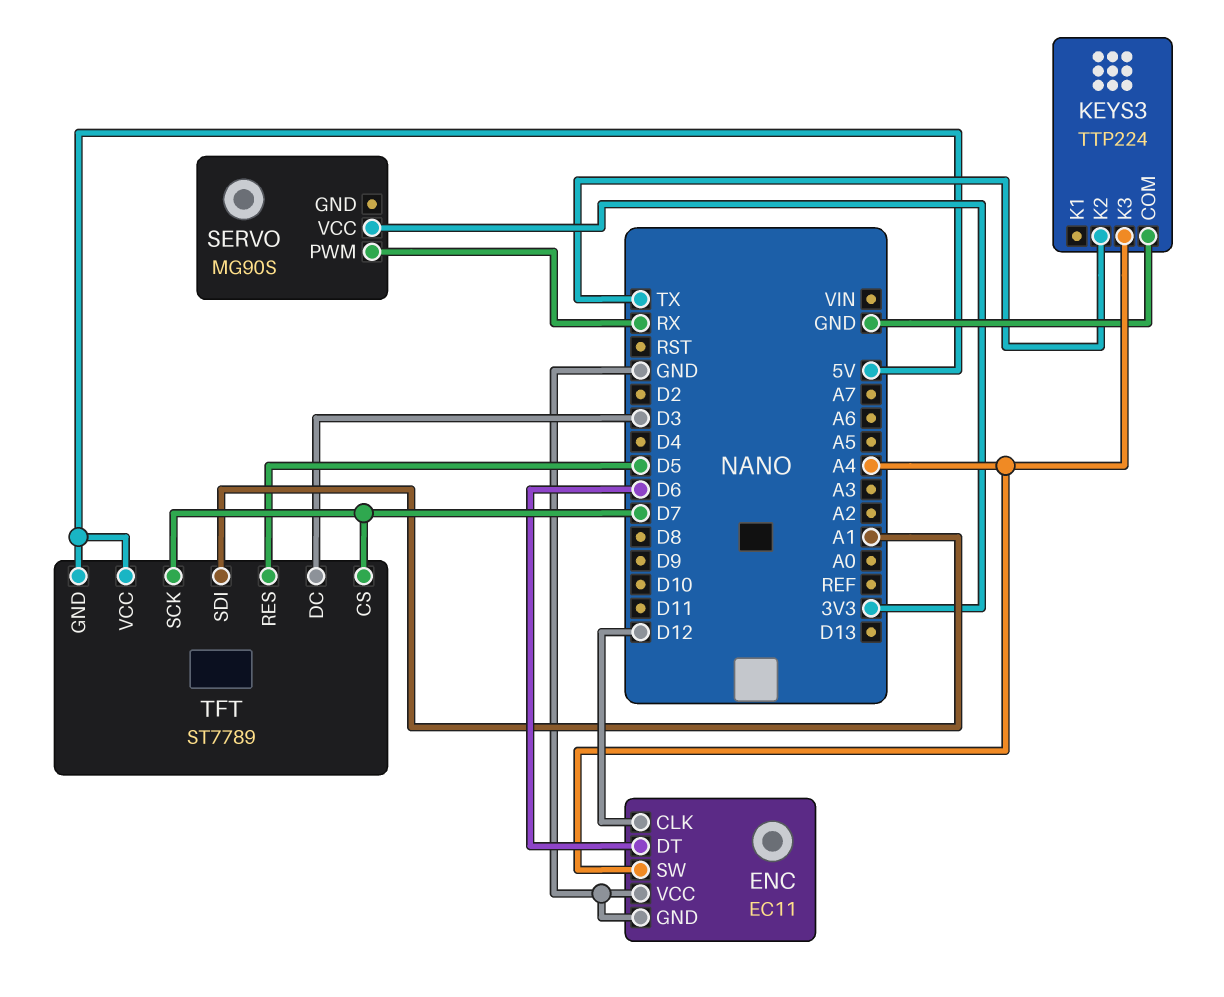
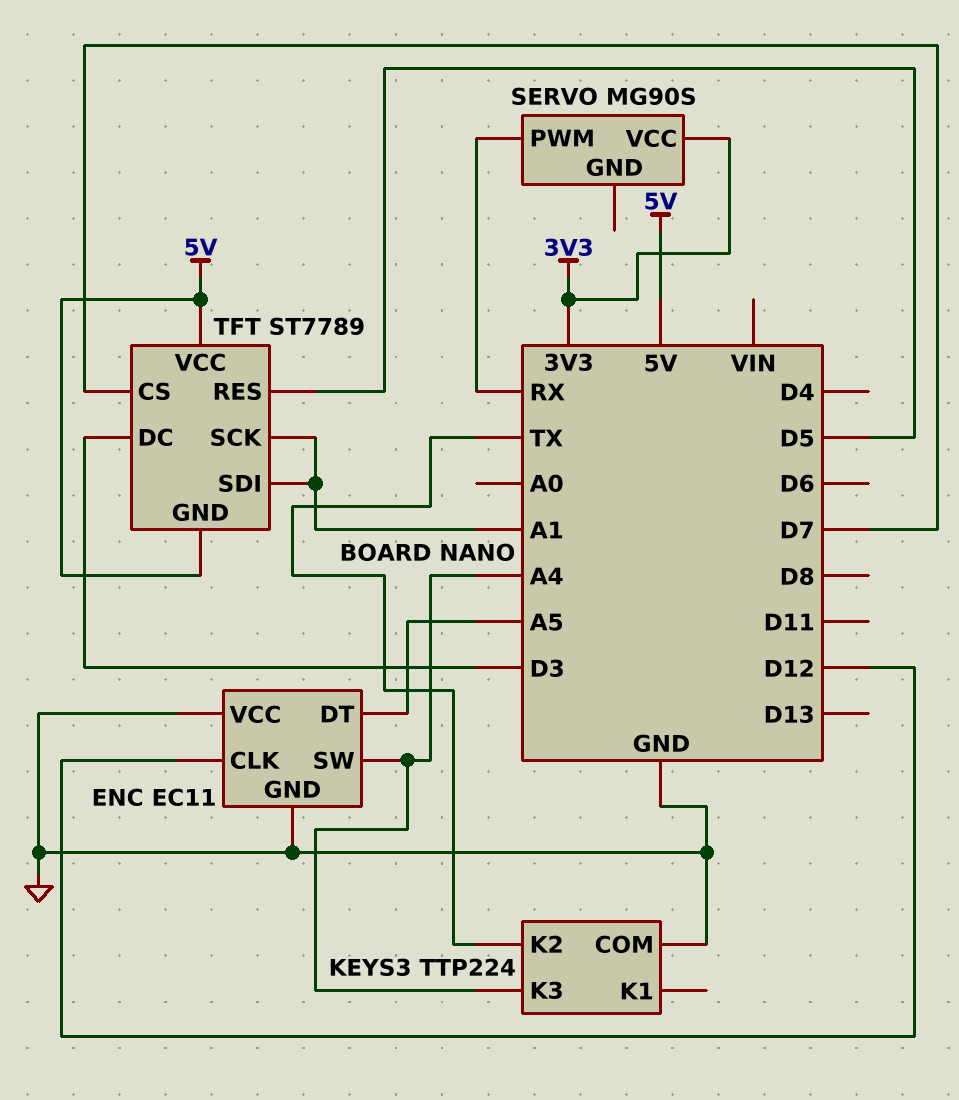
ENC pin DT: D6 -> A5
TFT pin SCK: D7 -> A1

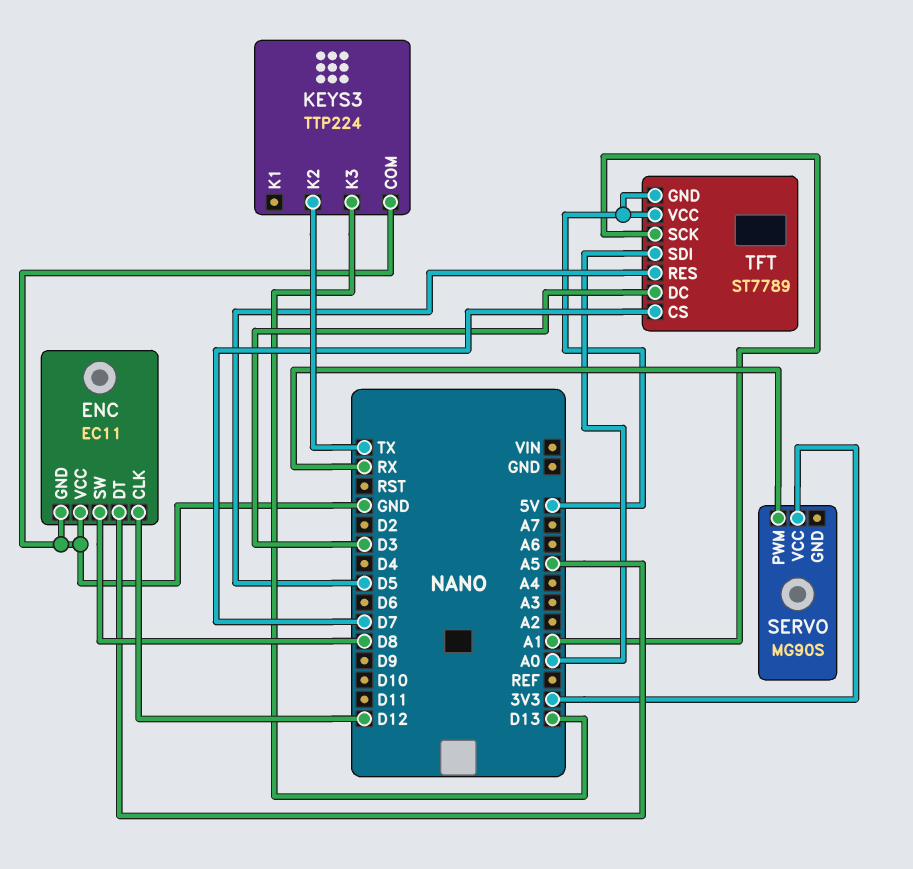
ENC pin SW: A4 -> D8
KEYS3 pin K3: A4 -> D13
TFT pin SDI: A1 -> A0

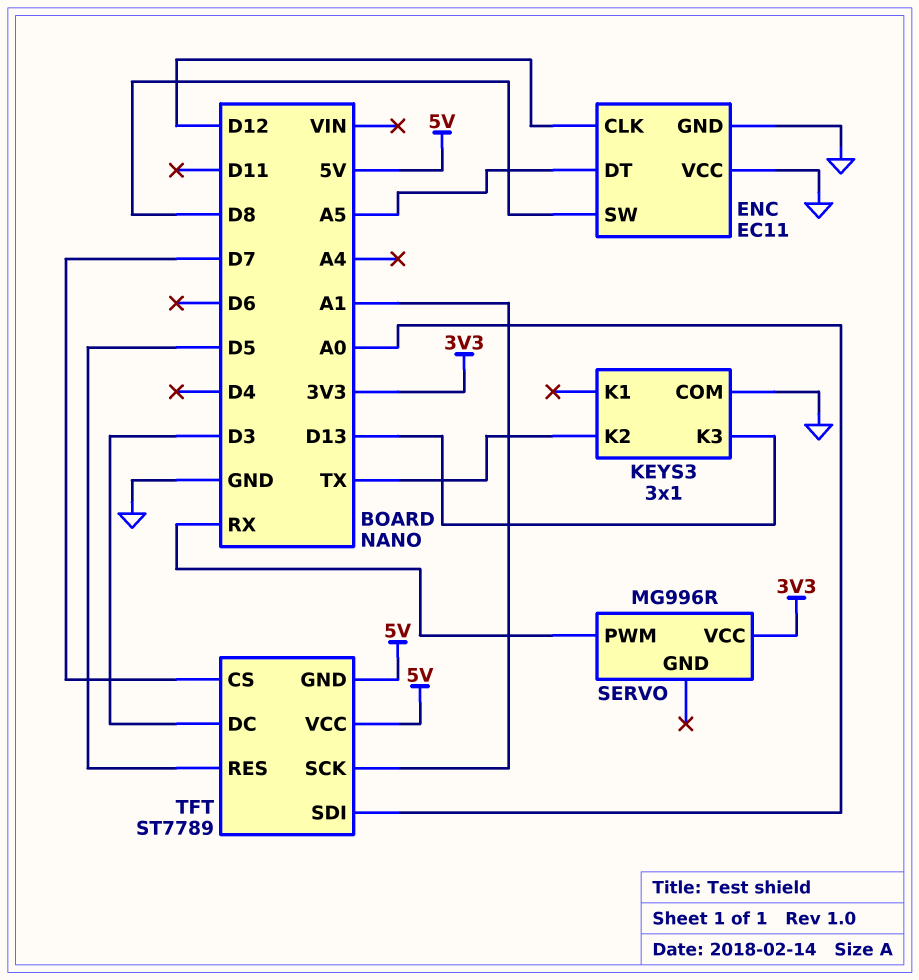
KEYS3: TTP224 -> 3x1
SERVO: MG90S -> MG996R

